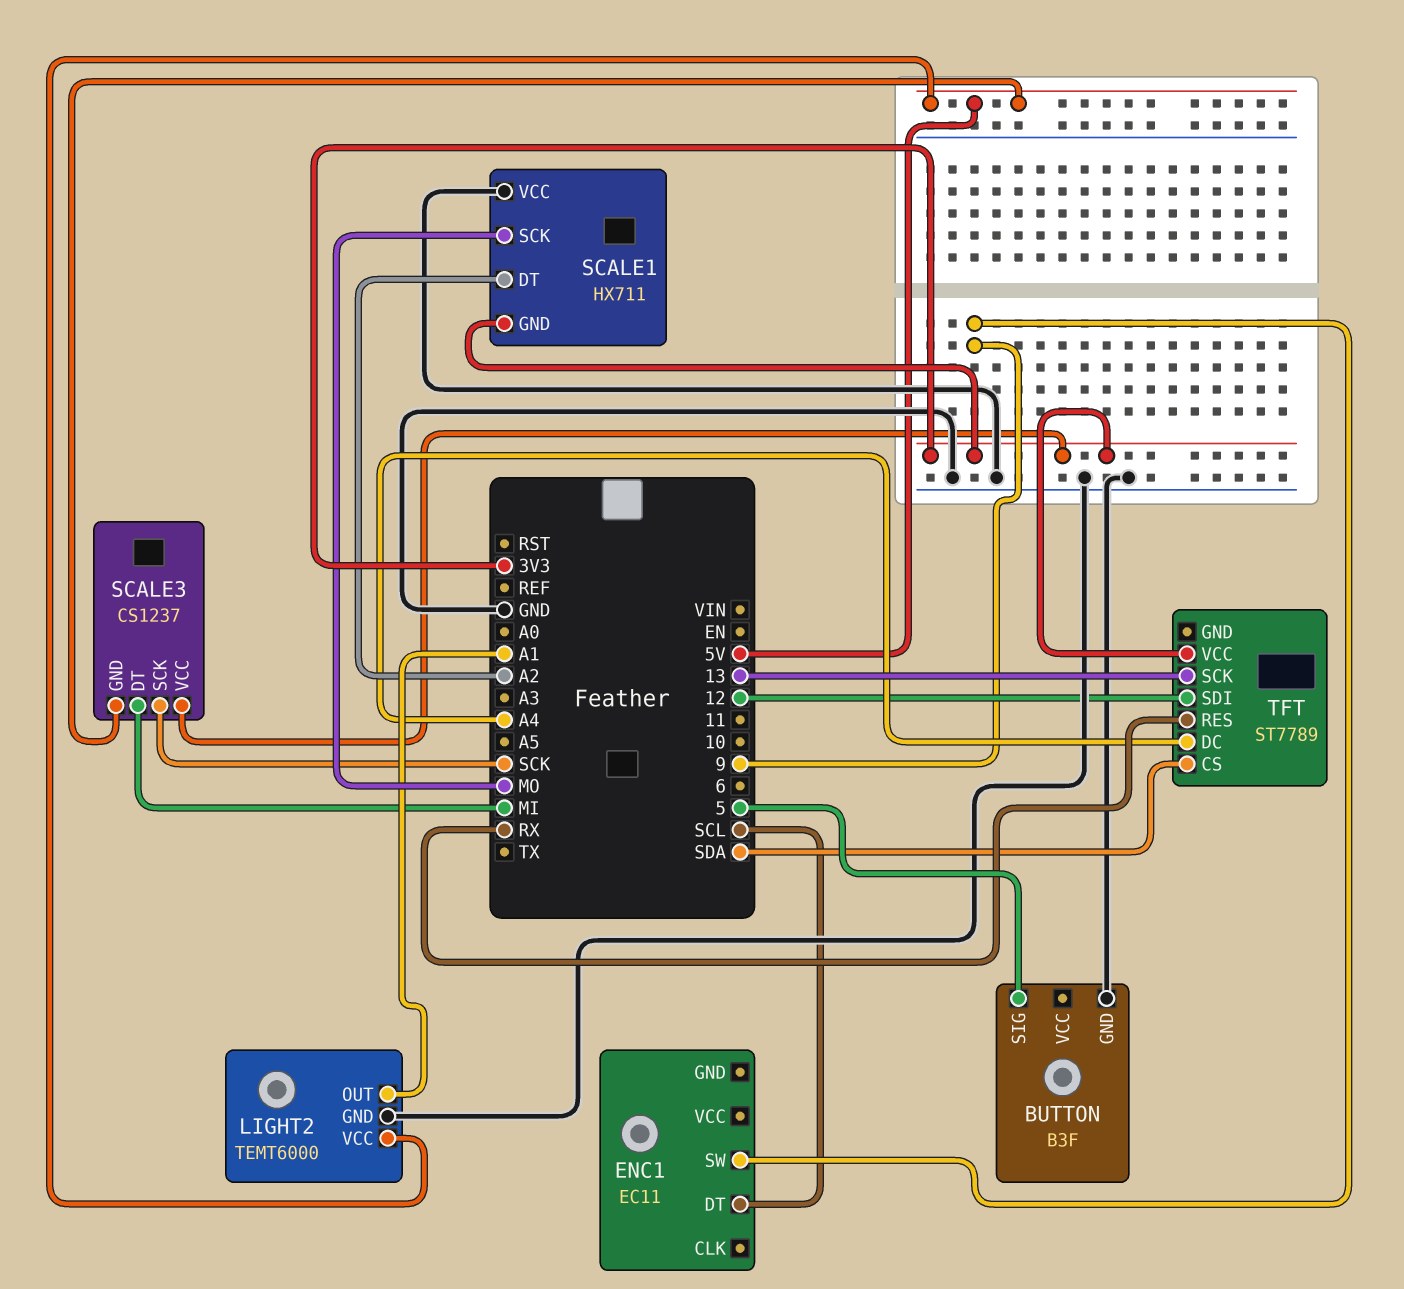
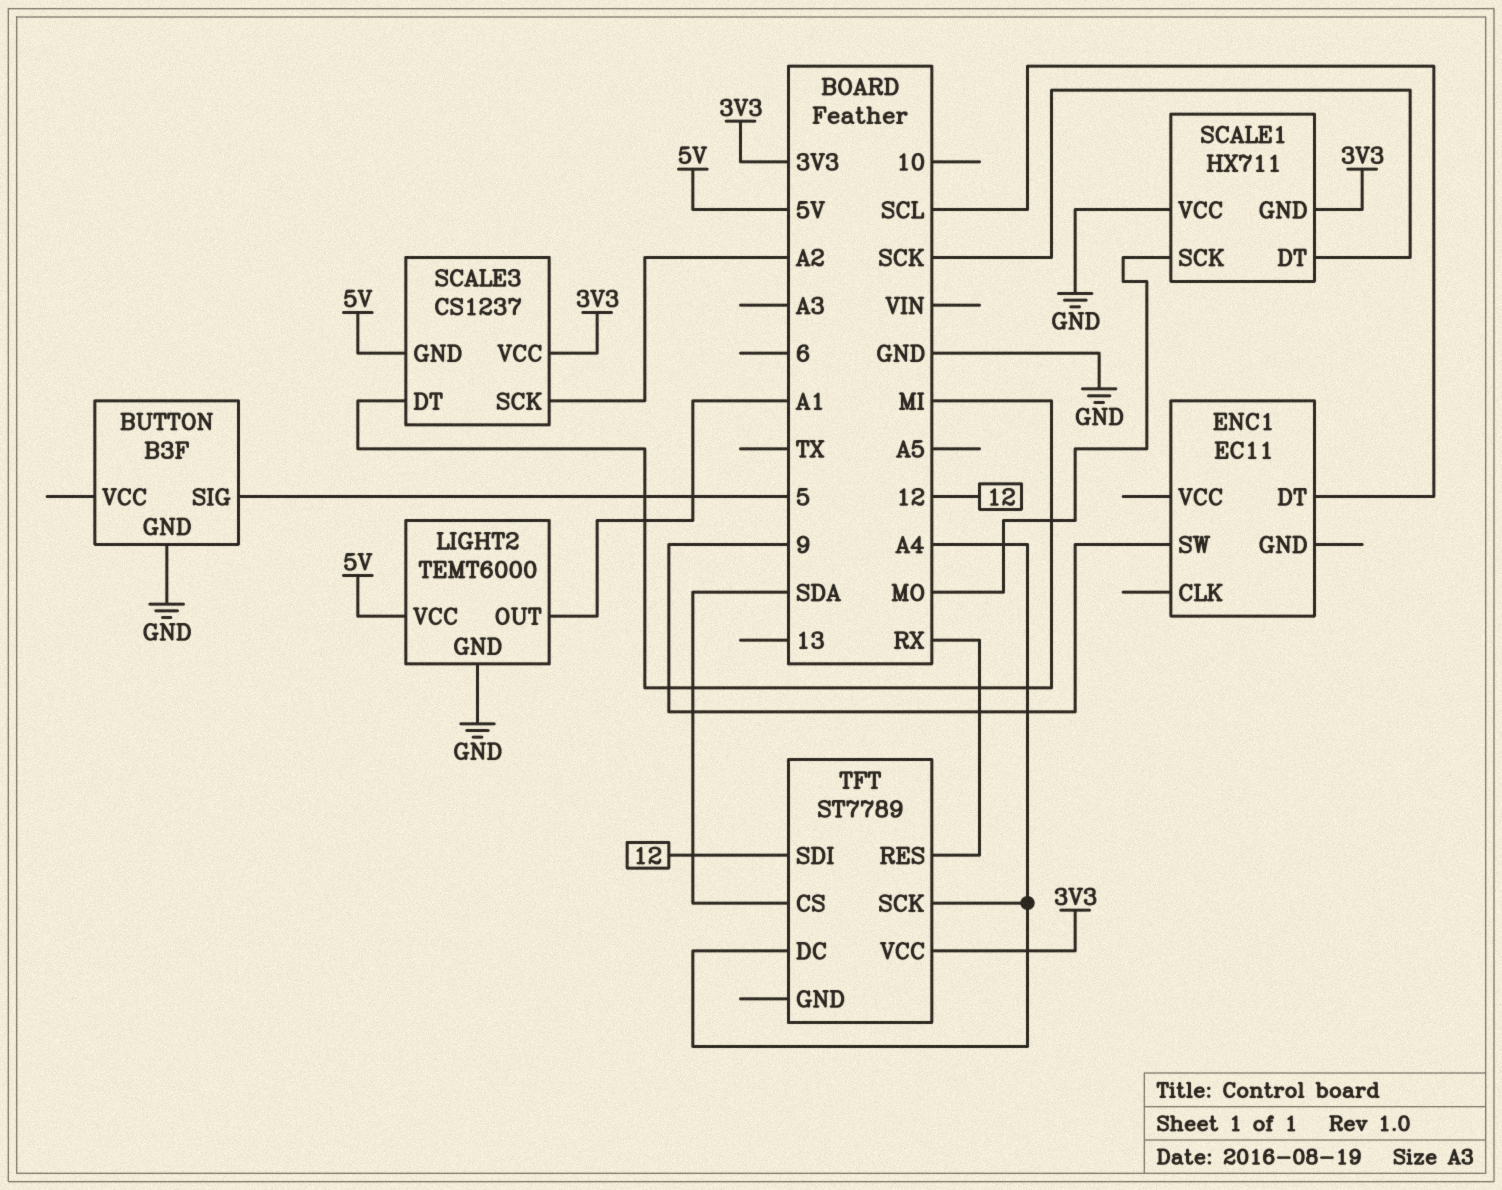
SCALE1 pin DT: A2 -> SCK
SCALE3 pin SCK: SCK -> A2
TFT pin SCK: 13 -> A4

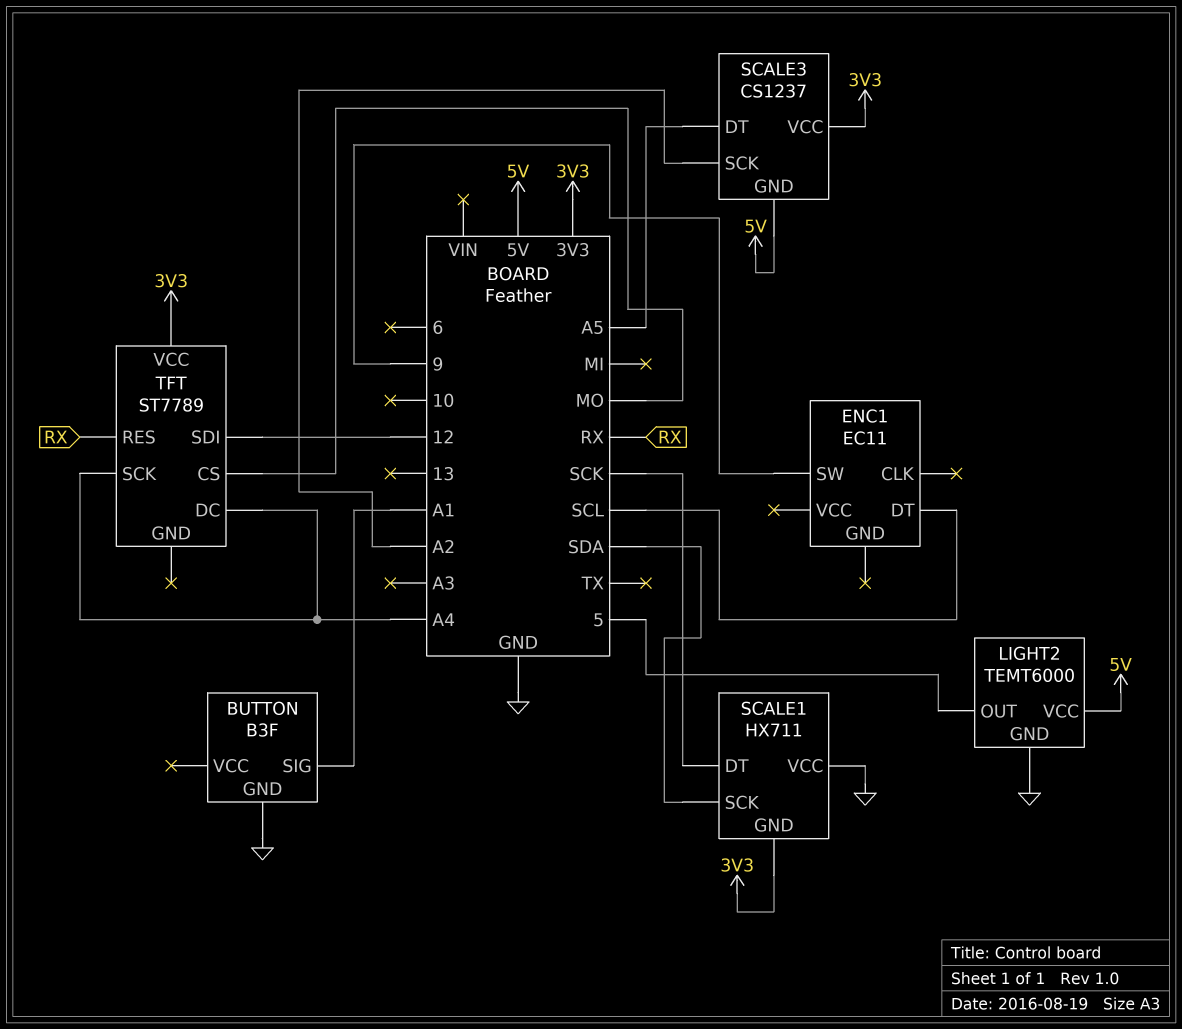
BUTTON pin SIG: 5 -> A1
LIGHT2 pin OUT: A1 -> 5
SCALE1 pin SCK: MO -> SDA
SCALE3 pin DT: MI -> A5
TFT pin CS: SDA -> MO

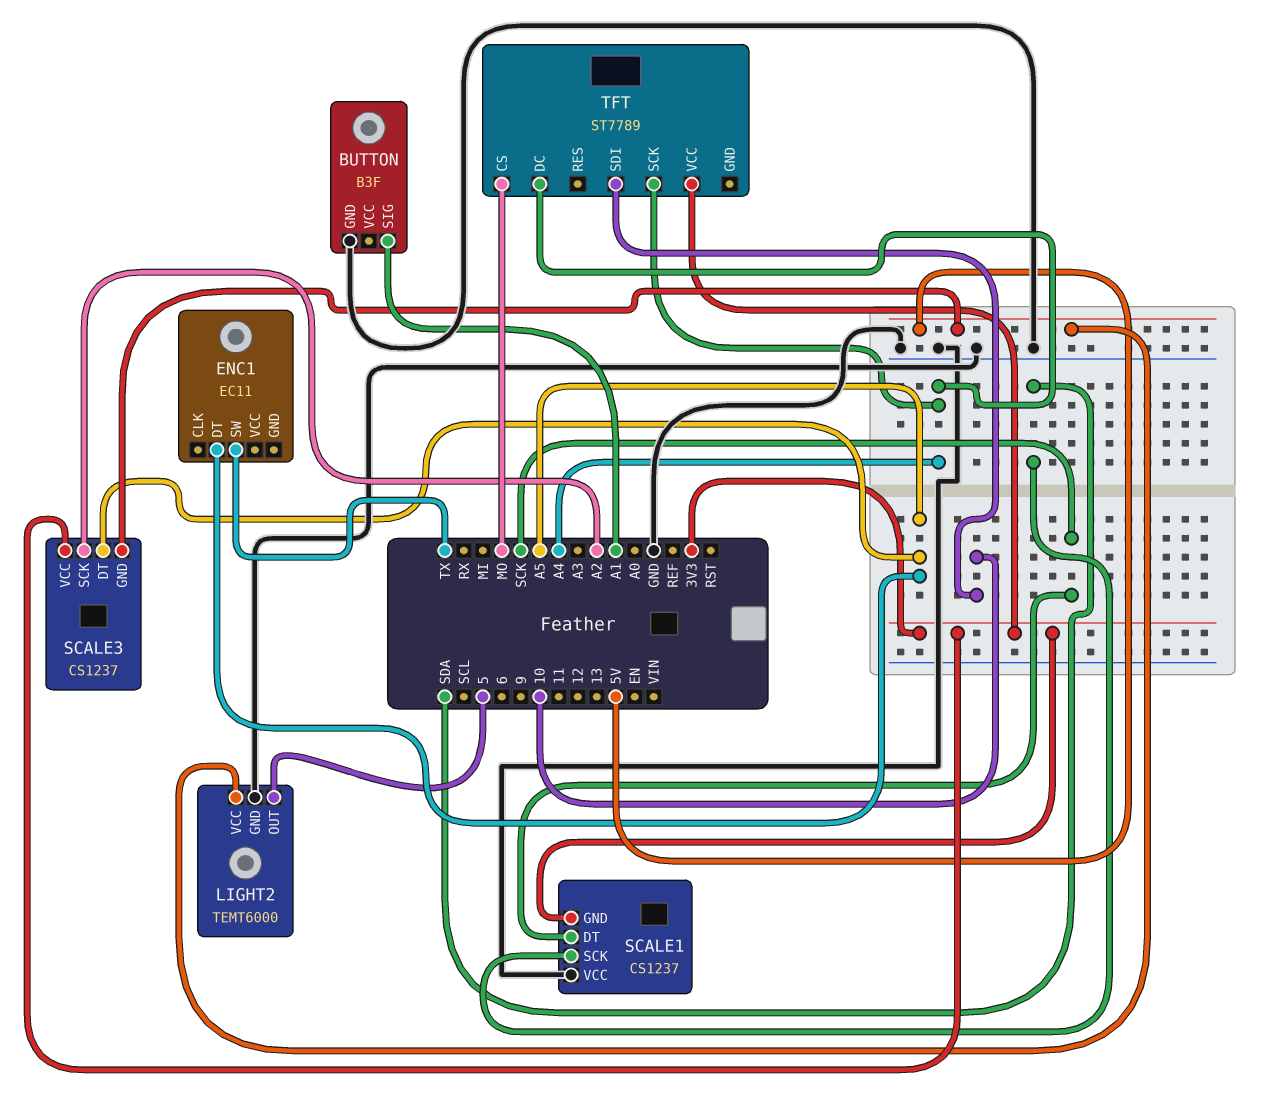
ENC1 pin DT: SCL -> A5
ENC1 pin SW: 9 -> TX
SCALE1: HX711 -> CS1237
TFT pin RES: RX -> none
TFT pin SDI: 12 -> 10

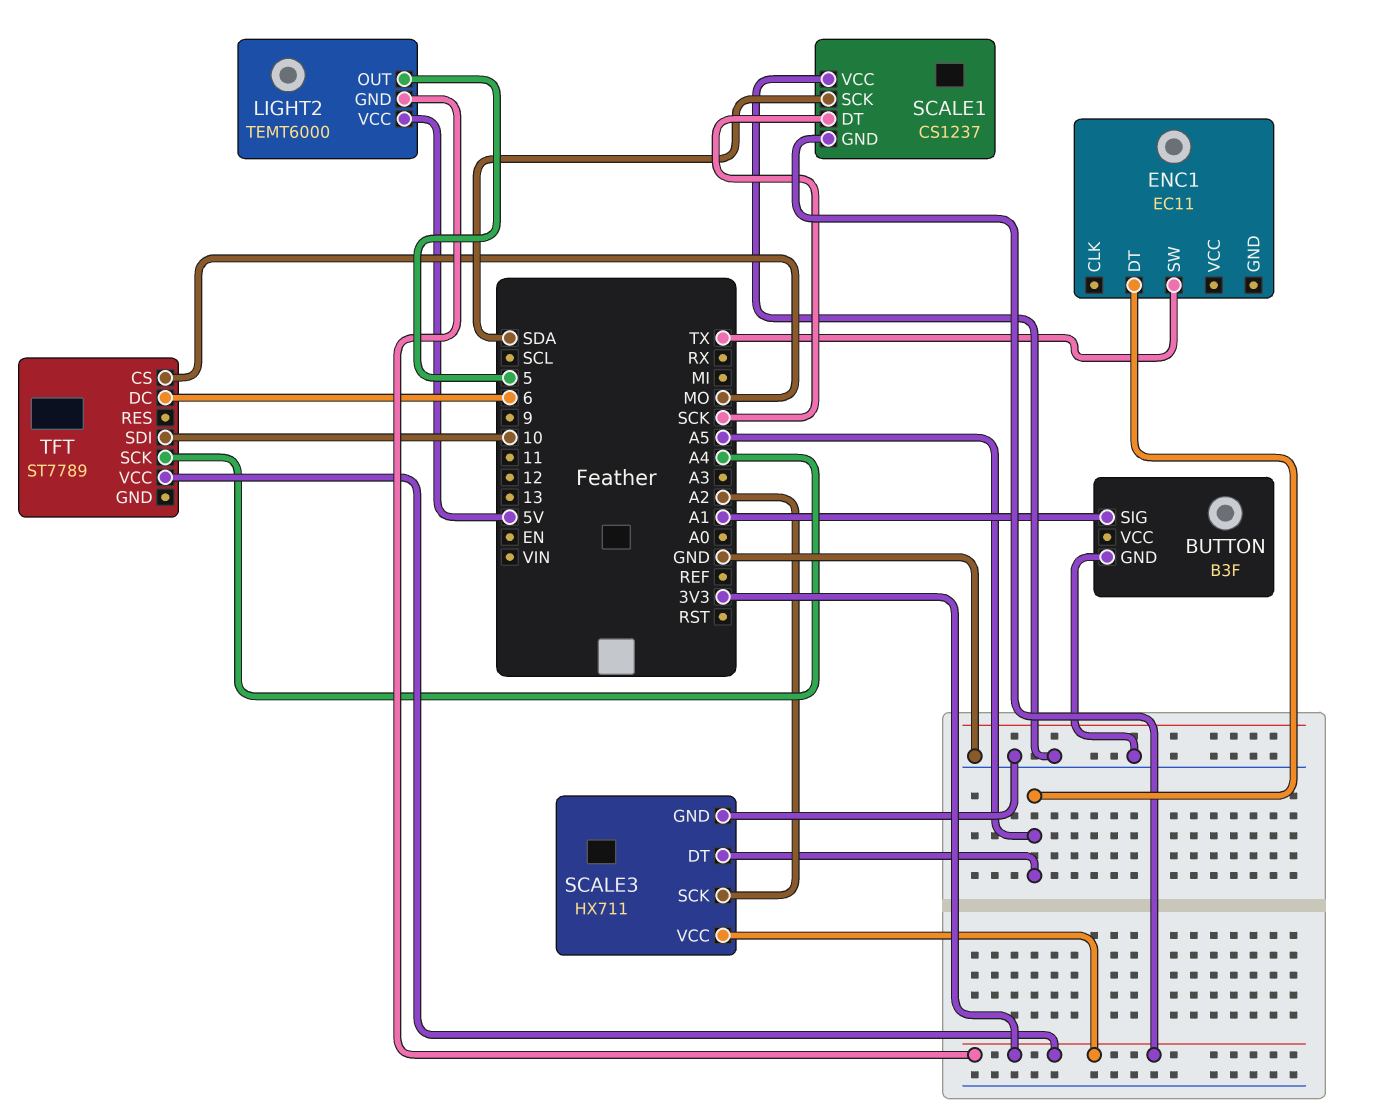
LIGHT2 pin GND: GND -> 3V3
SCALE3: CS1237 -> HX711
SCALE3 pin GND: 5V -> GND
TFT pin DC: A4 -> 6

